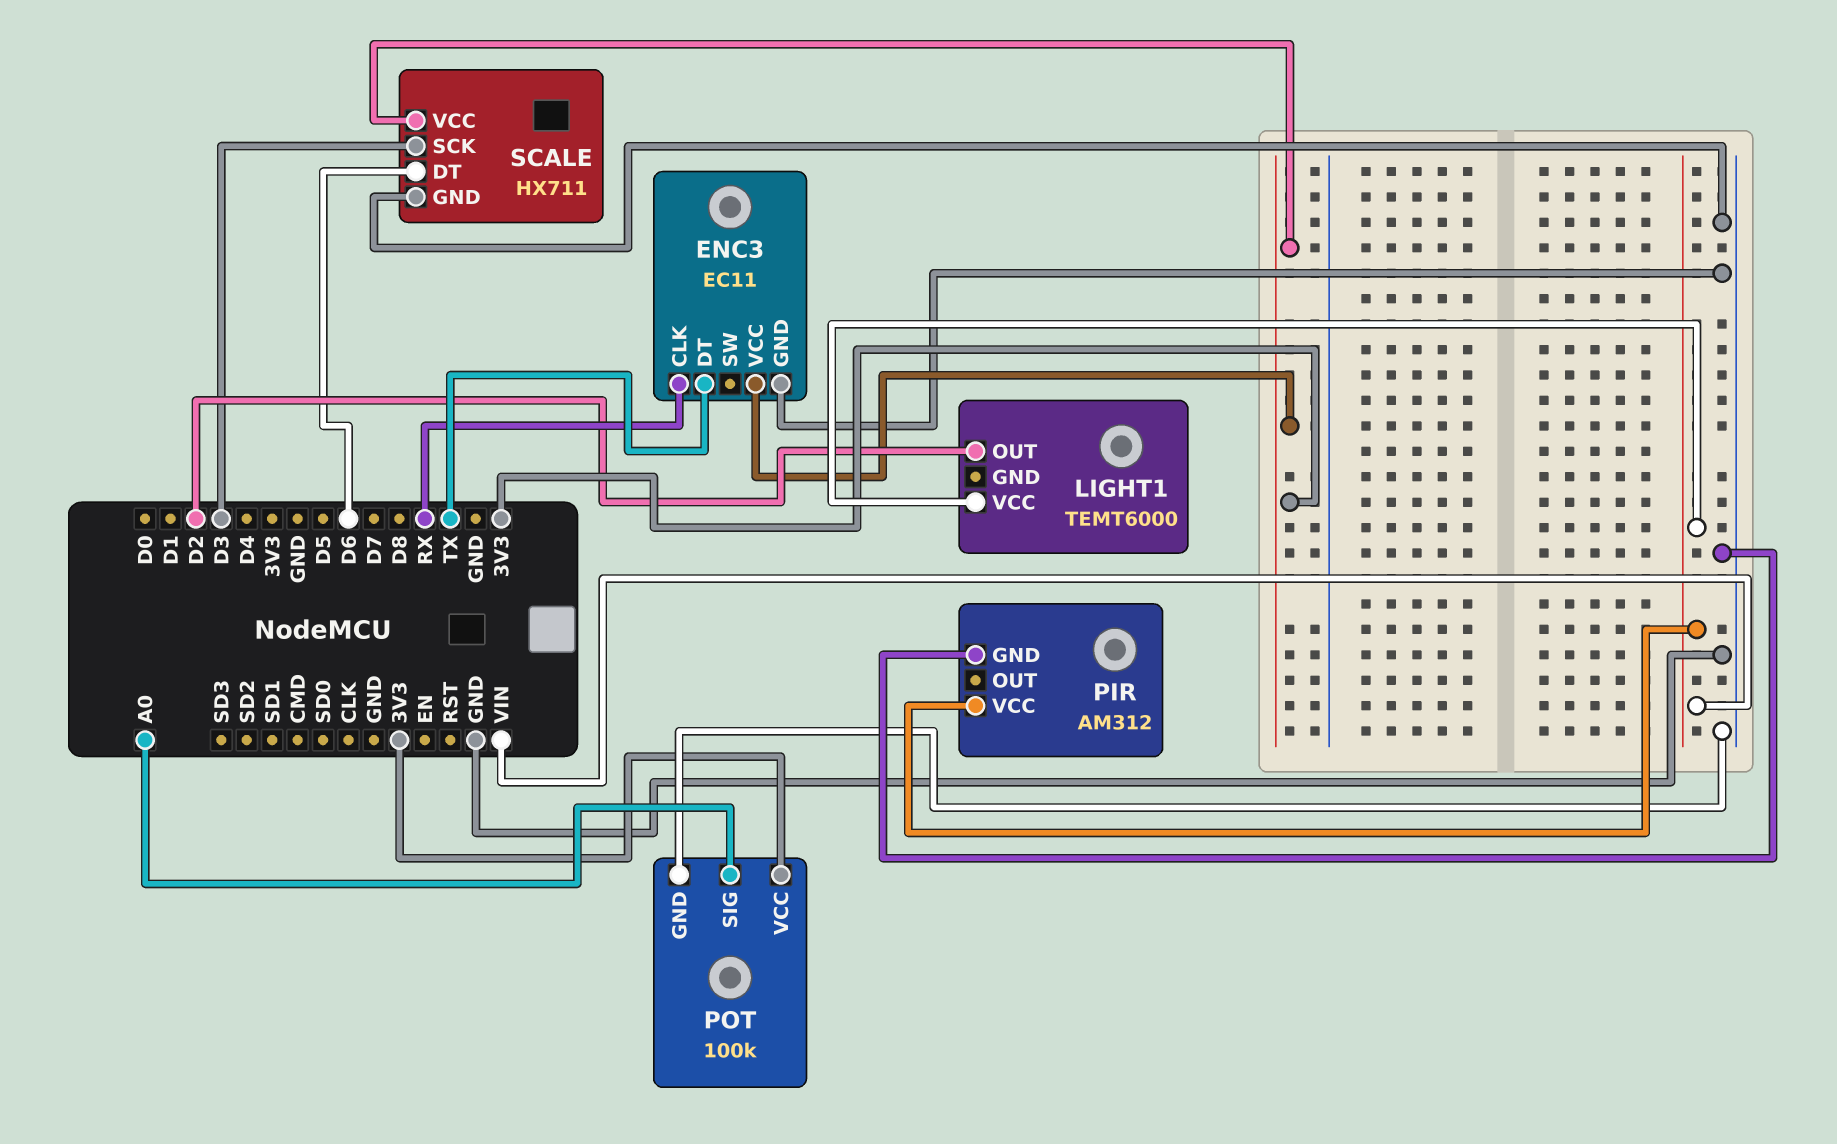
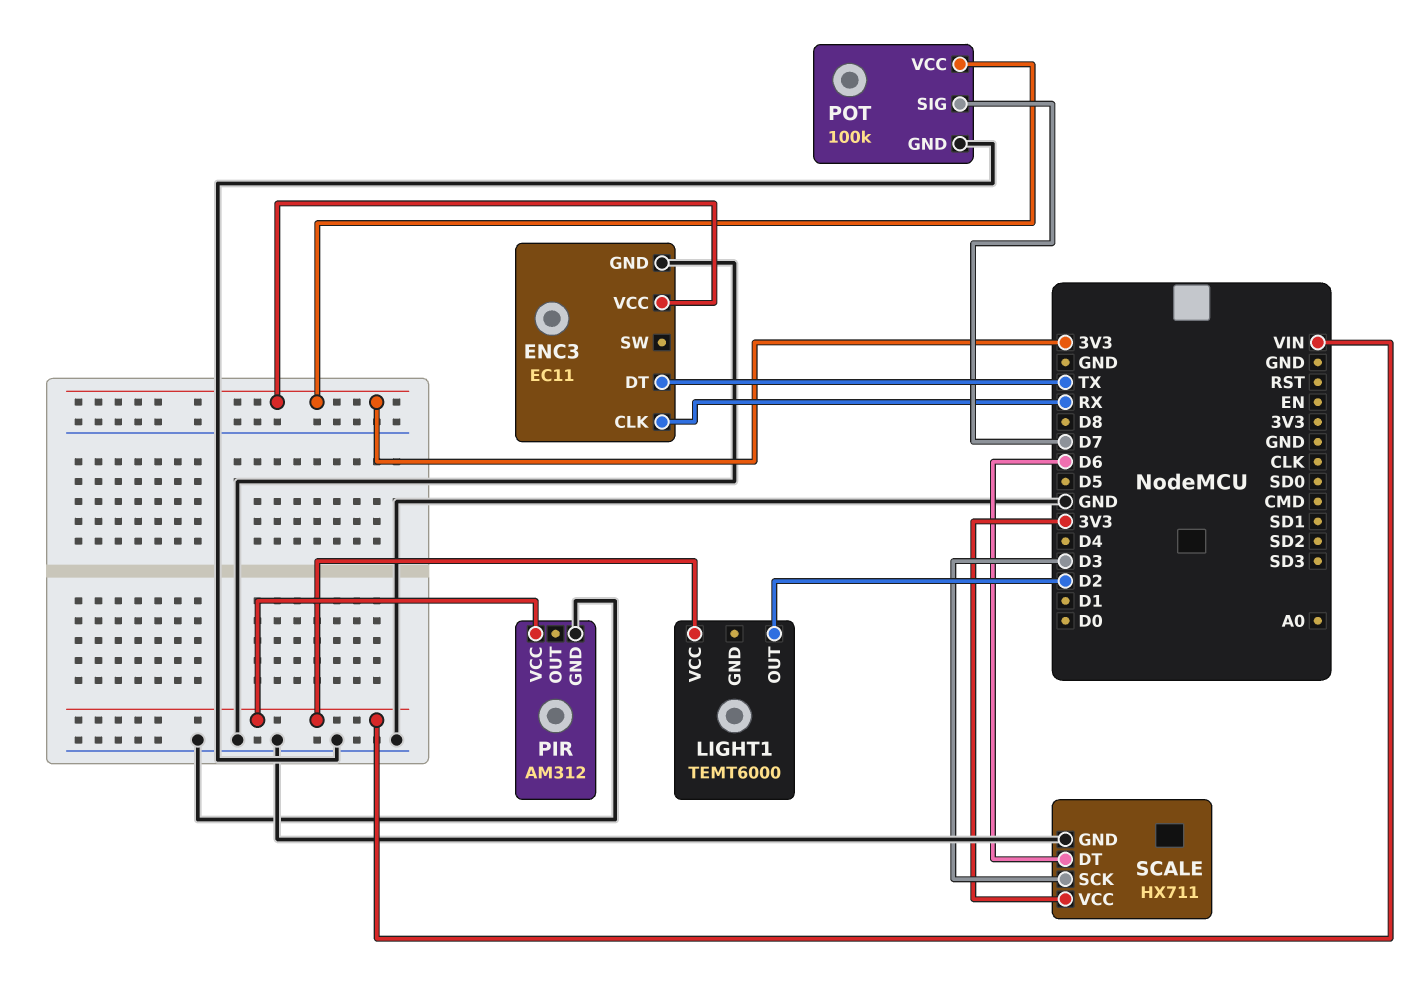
POT pin SIG: A0 -> D7

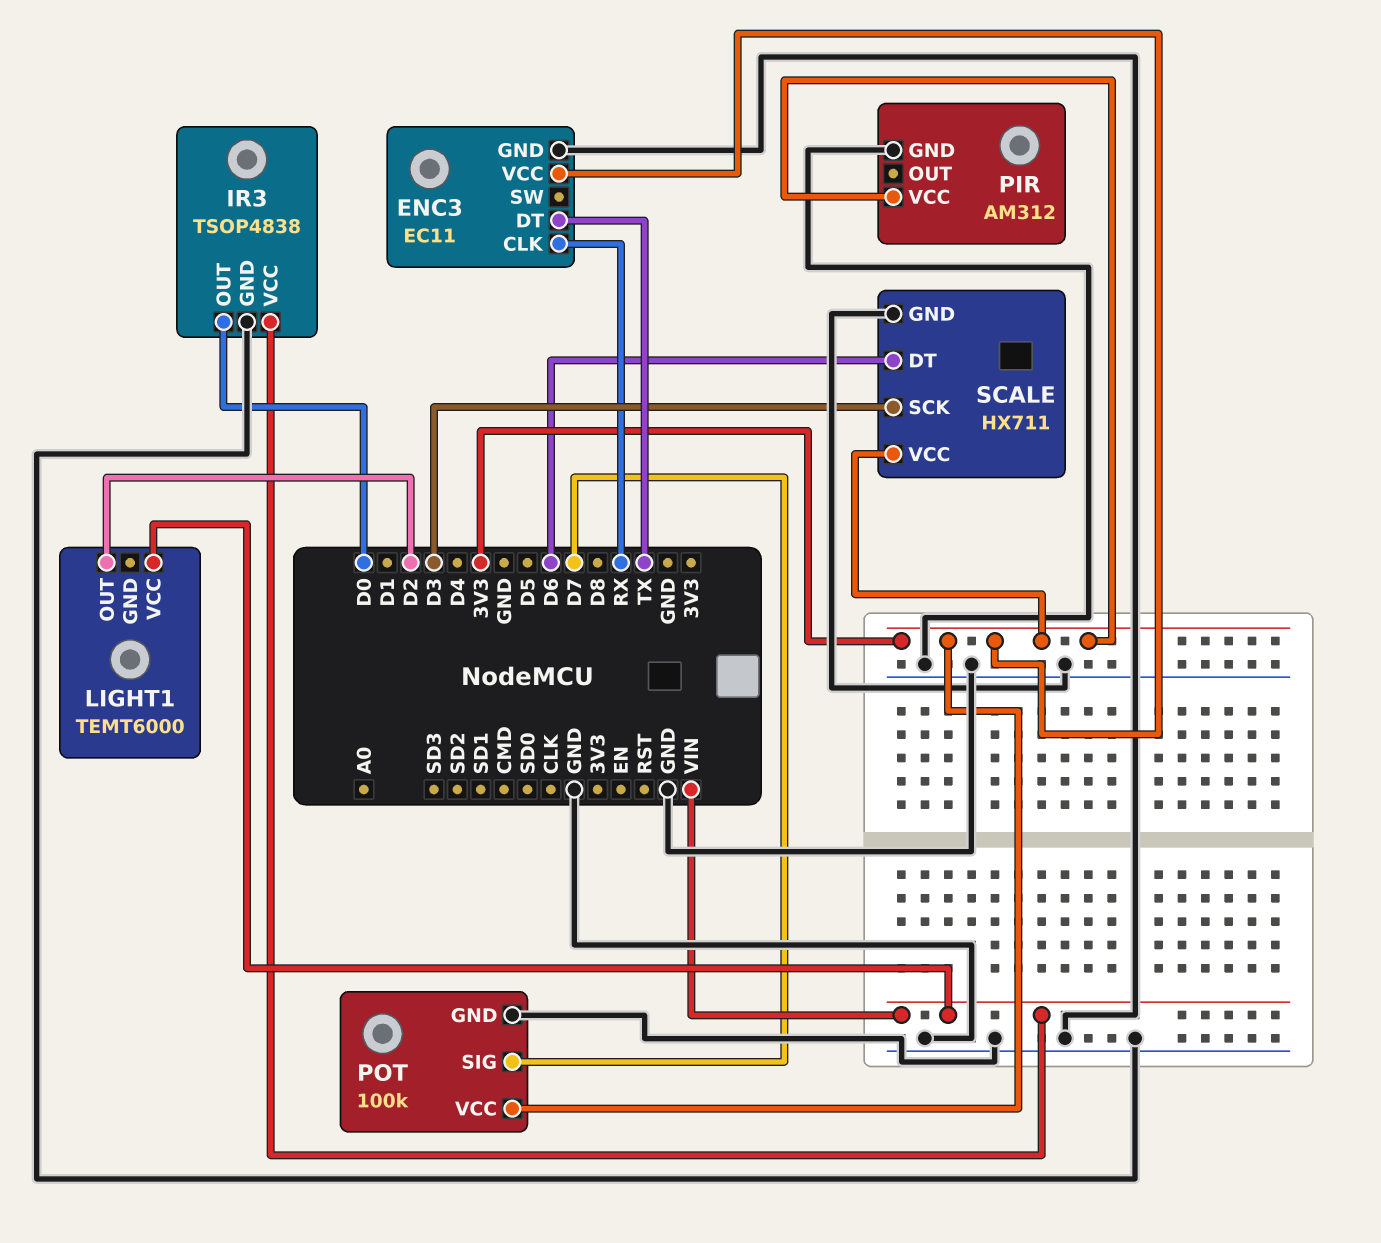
IR3: none -> TSOP4838
IR3 pin GND: none -> GND
IR3 pin OUT: none -> D0
IR3 pin VCC: none -> VIN
PIR pin VCC: VIN -> 3V3

